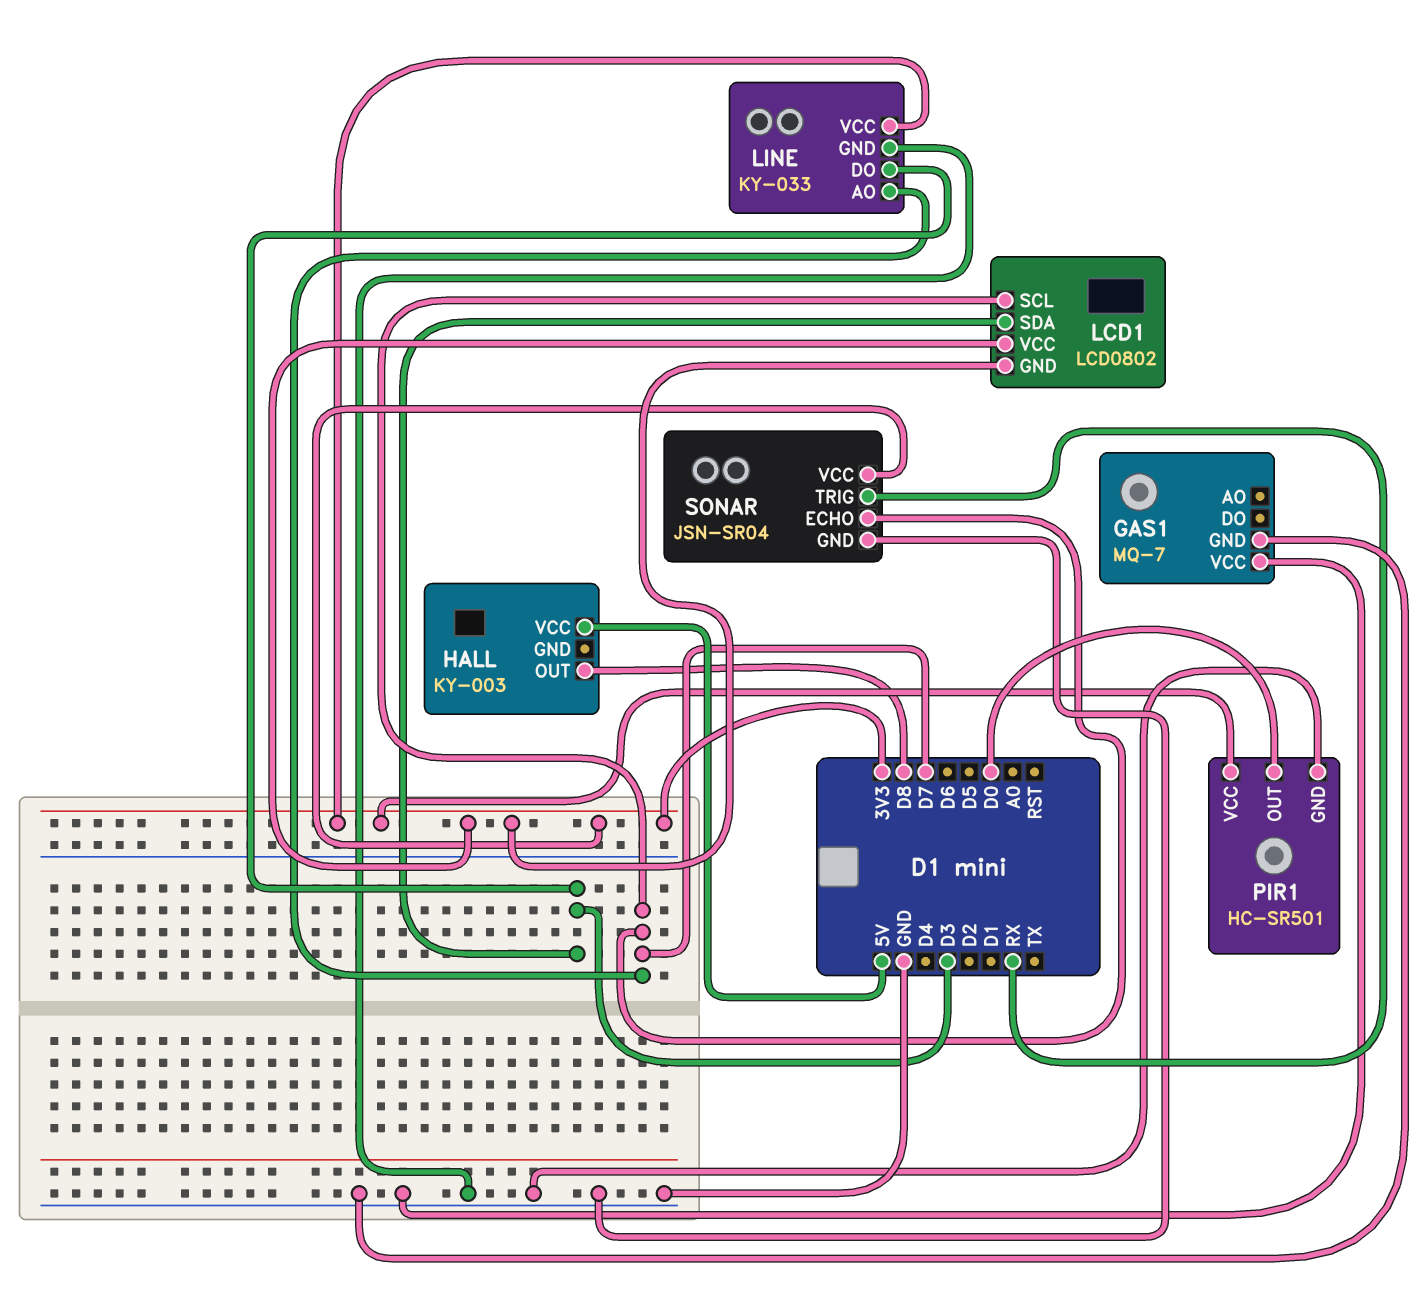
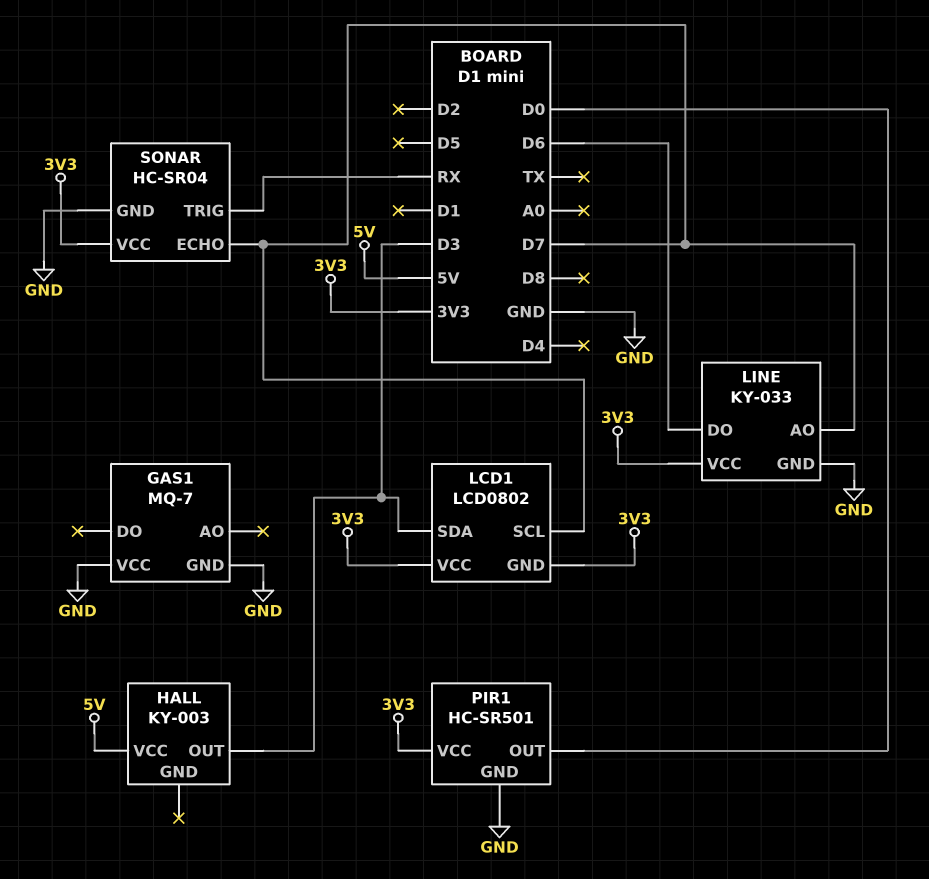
HALL pin OUT: D8 -> D3
LINE pin DO: D3 -> D6
SONAR: JSN-SR04 -> HC-SR04

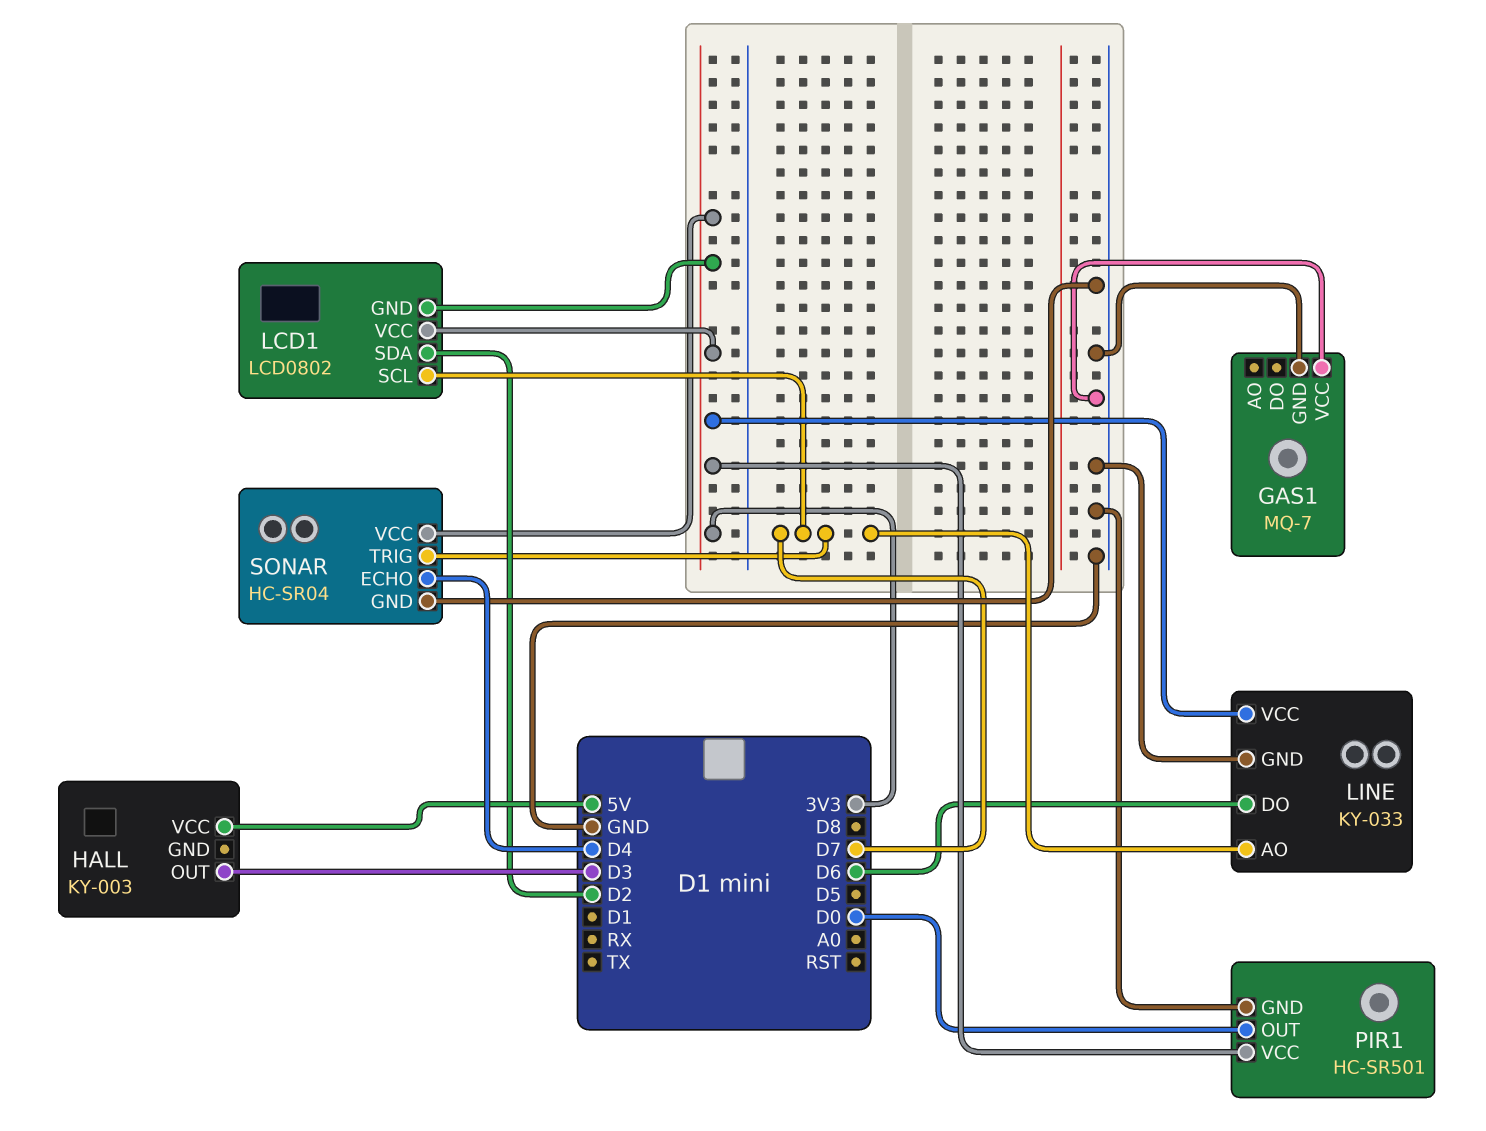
LCD1 pin SDA: D3 -> D2
SONAR pin ECHO: D7 -> D4
SONAR pin TRIG: RX -> D7

